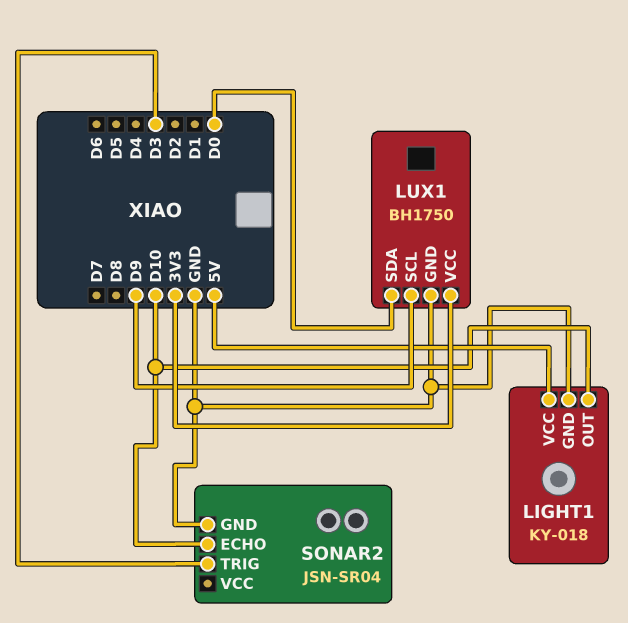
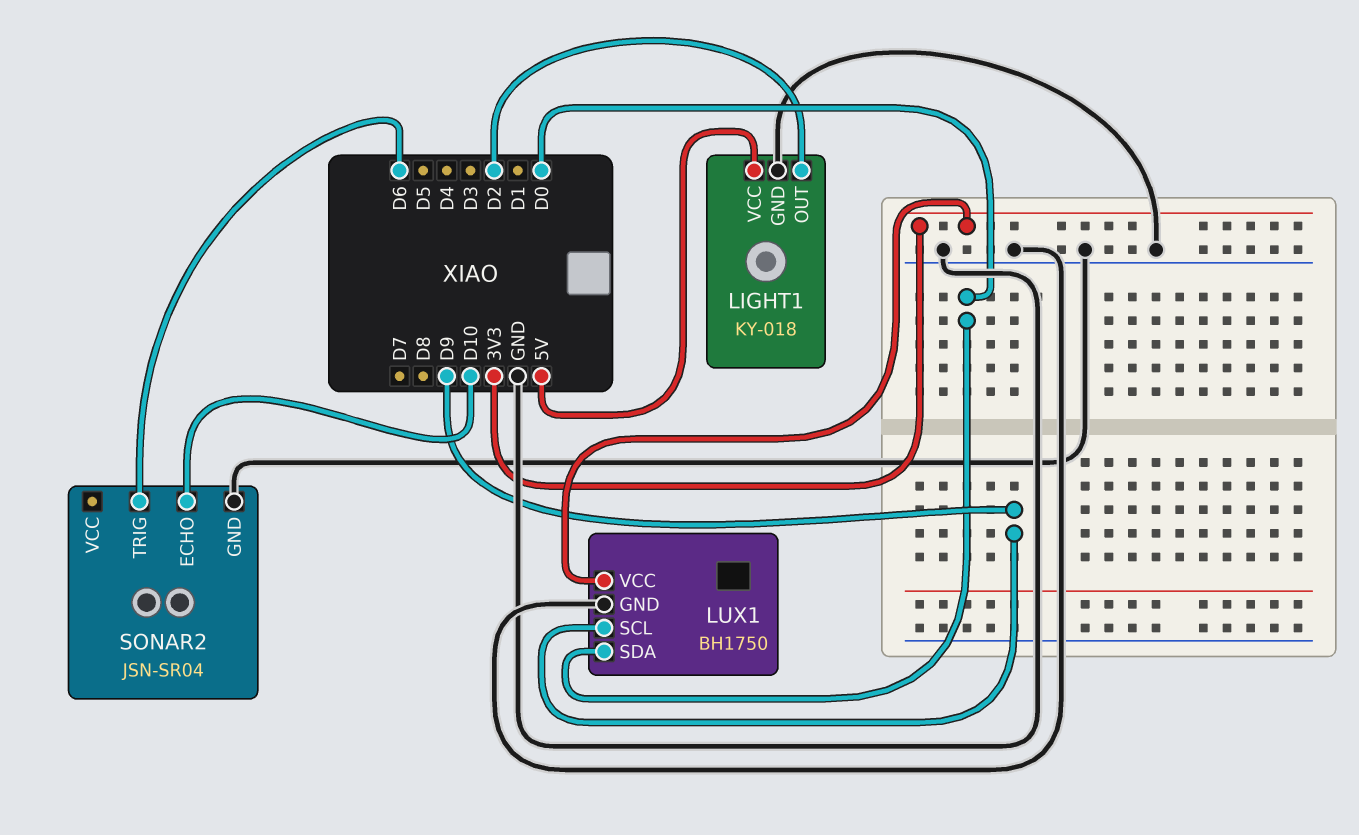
LIGHT1 pin OUT: D10 -> D2
SONAR2 pin TRIG: D3 -> D6

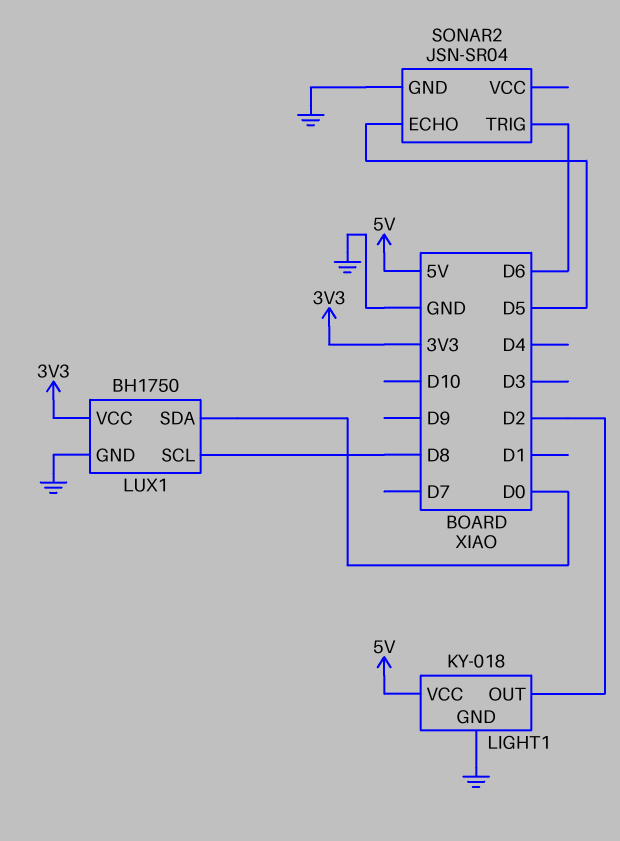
LUX1 pin SCL: D9 -> D8
SONAR2 pin ECHO: D10 -> D5

